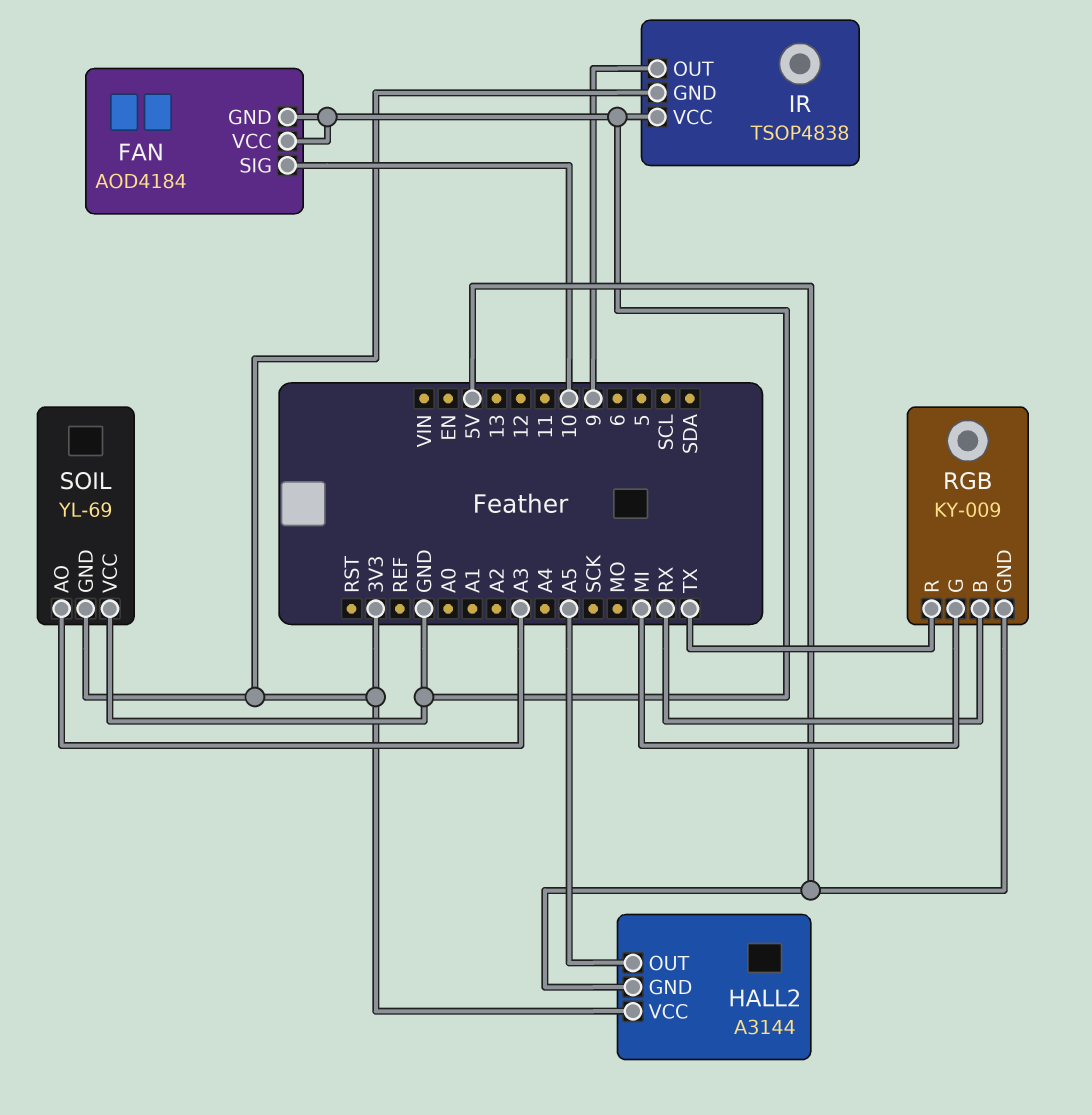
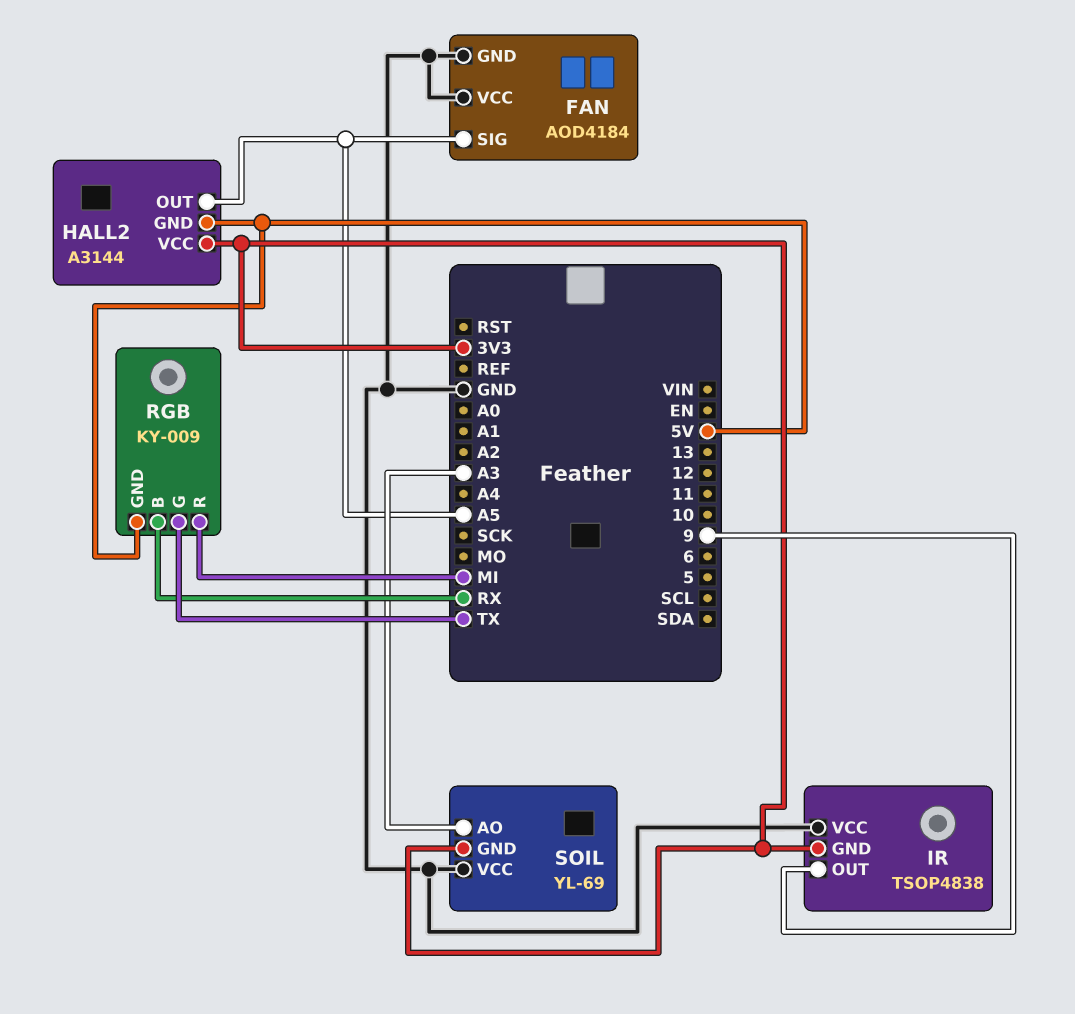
FAN pin SIG: 10 -> A5
RGB pin G: MI -> TX
RGB pin R: TX -> MI

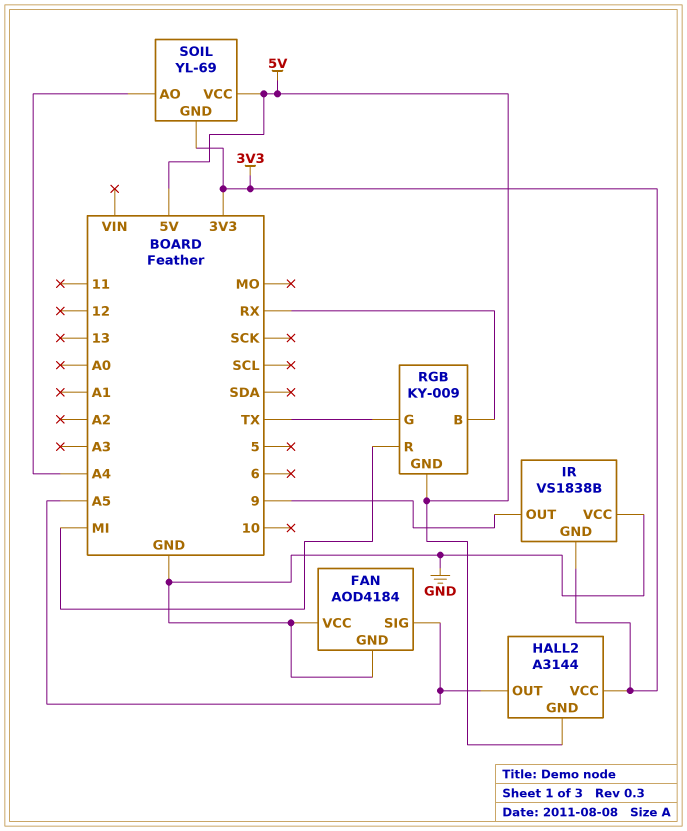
IR: TSOP4838 -> VS1838B
SOIL pin AO: A3 -> A4
SOIL pin VCC: GND -> 5V

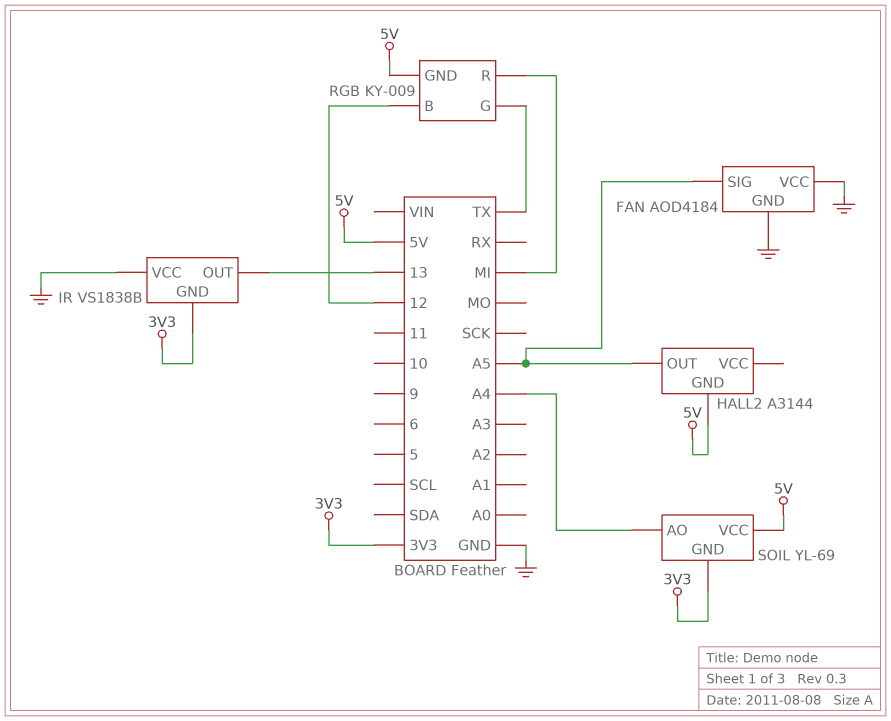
HALL2 pin VCC: 3V3 -> none
IR pin OUT: 9 -> 13
RGB pin B: RX -> 12

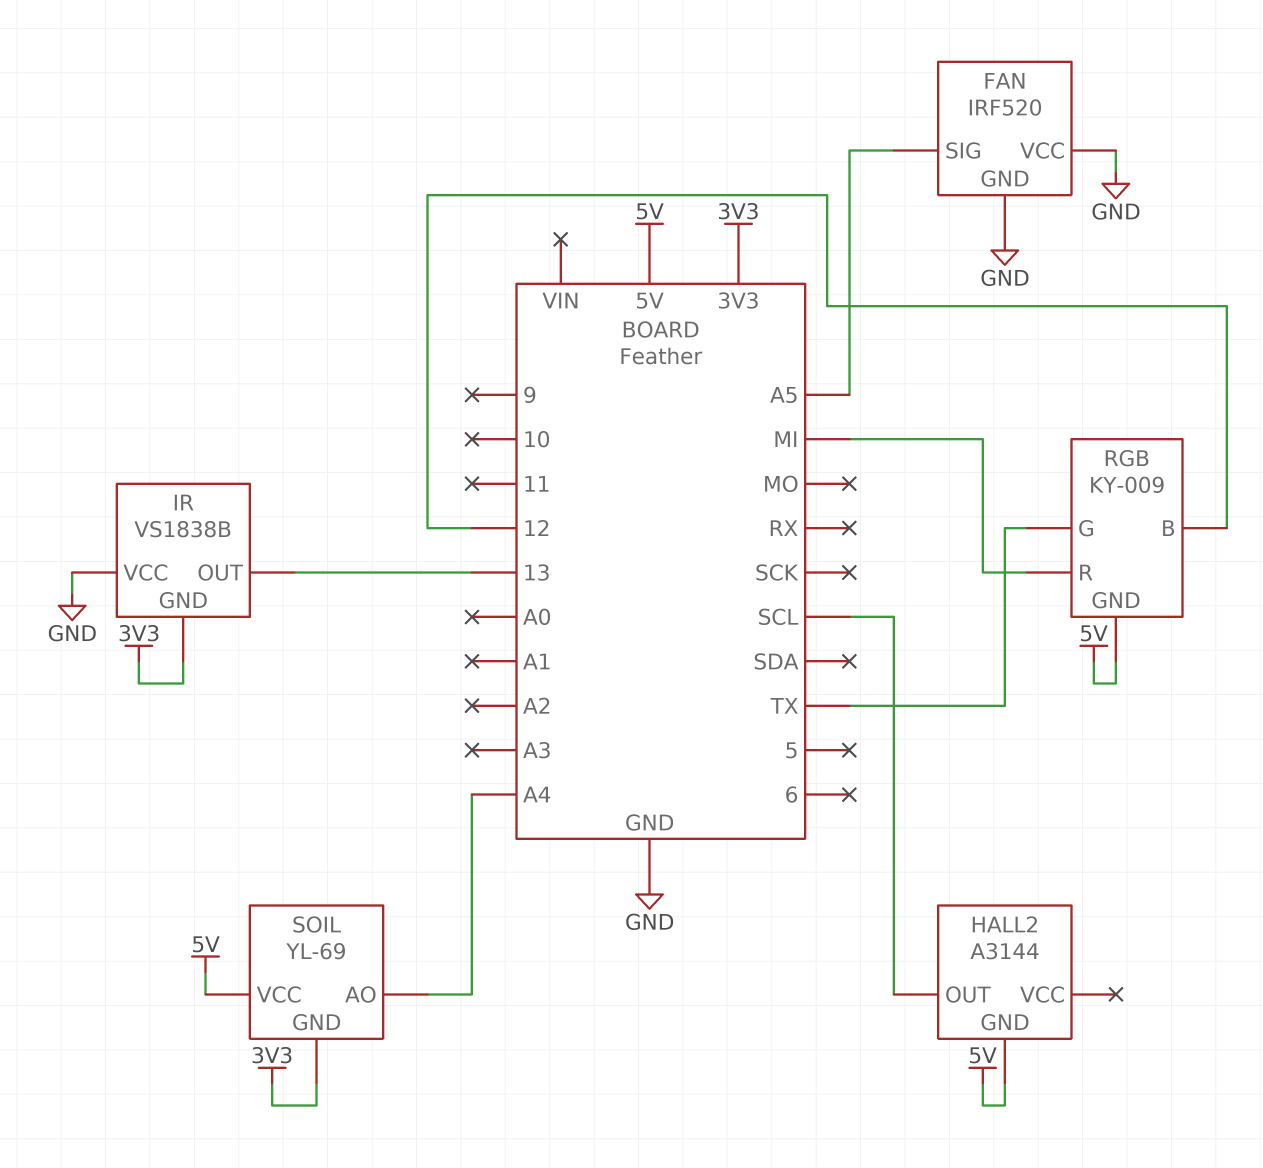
FAN: AOD4184 -> IRF520
HALL2 pin OUT: A5 -> SCL

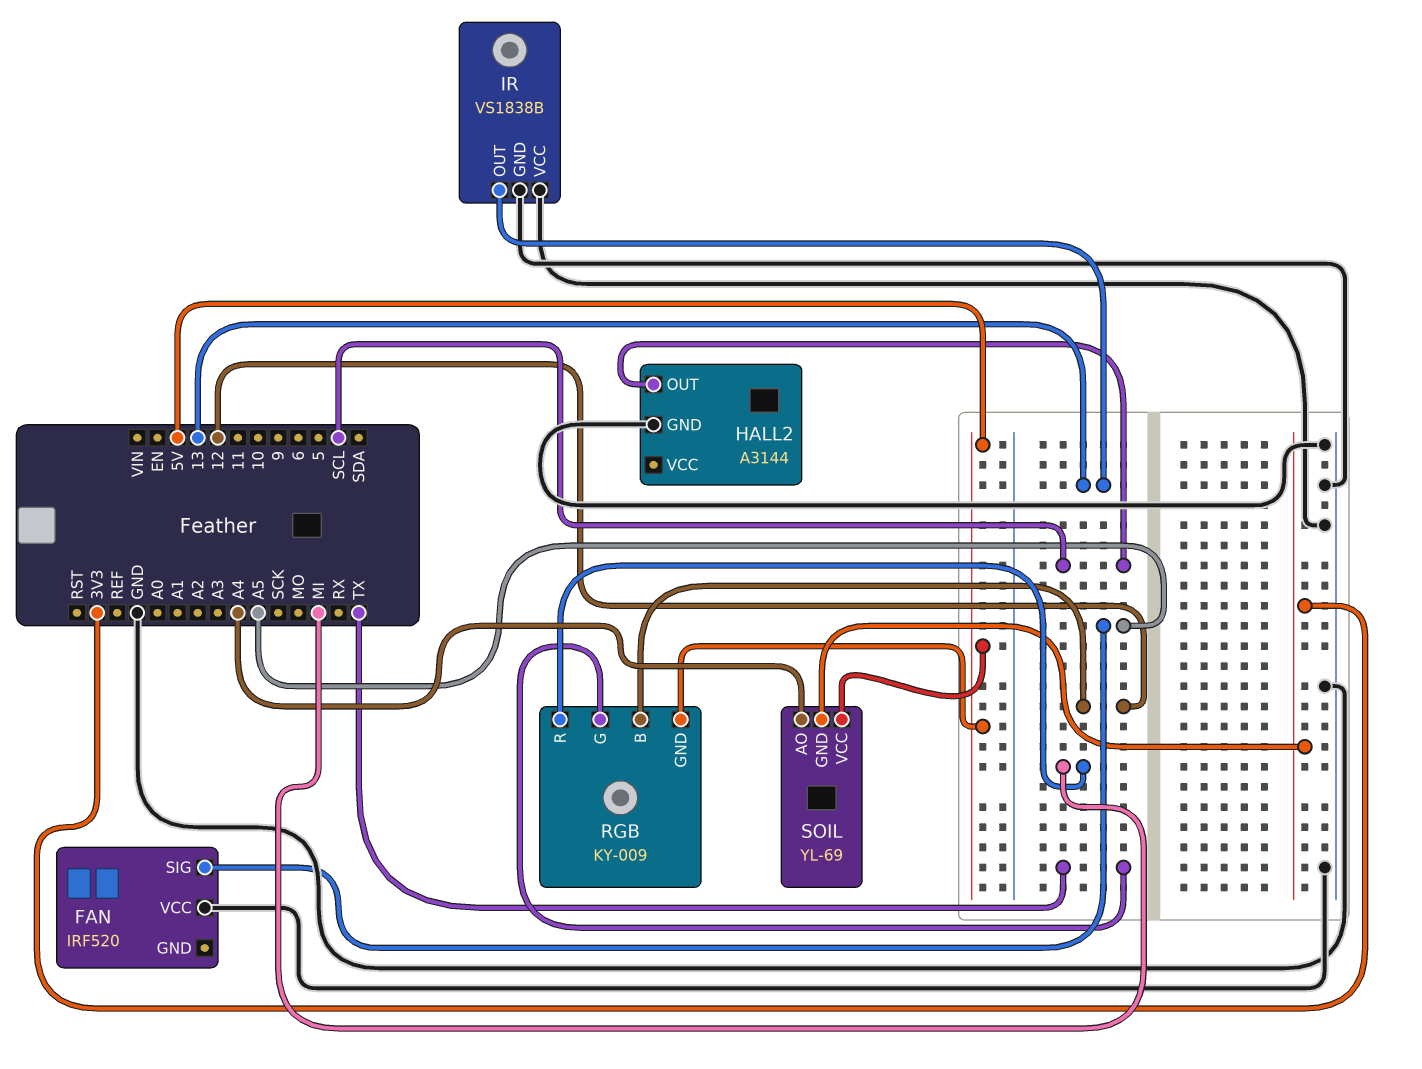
FAN pin GND: GND -> none
HALL2 pin GND: 5V -> GND
IR pin GND: 3V3 -> GND

